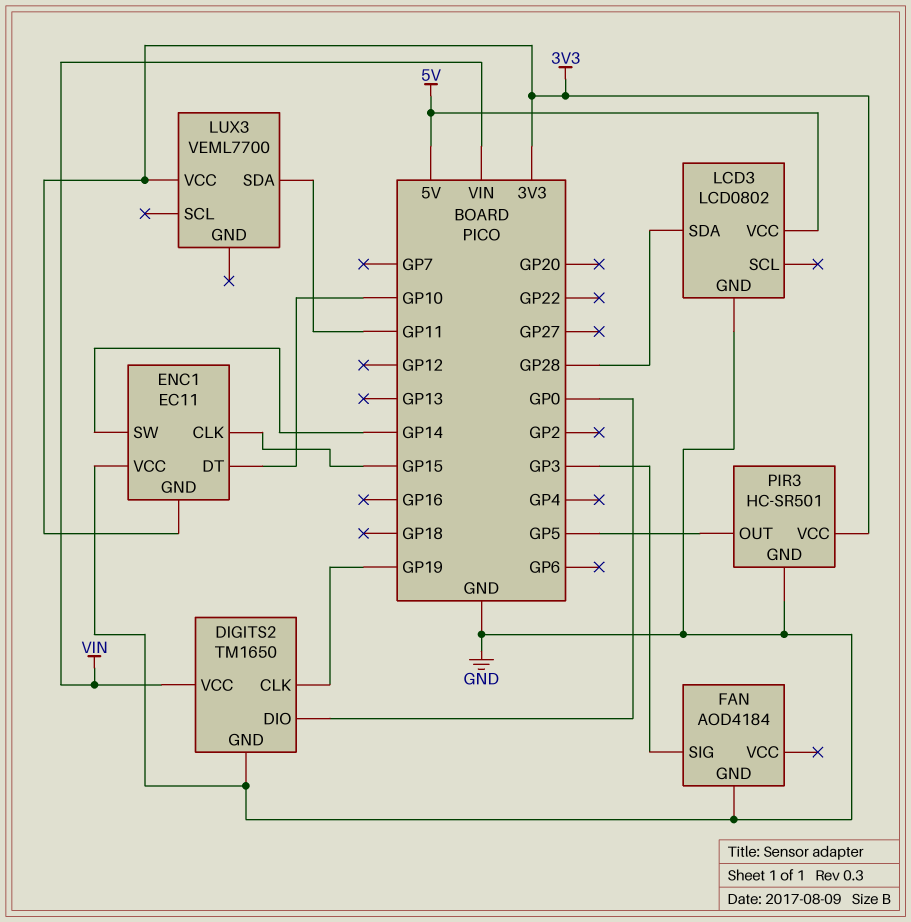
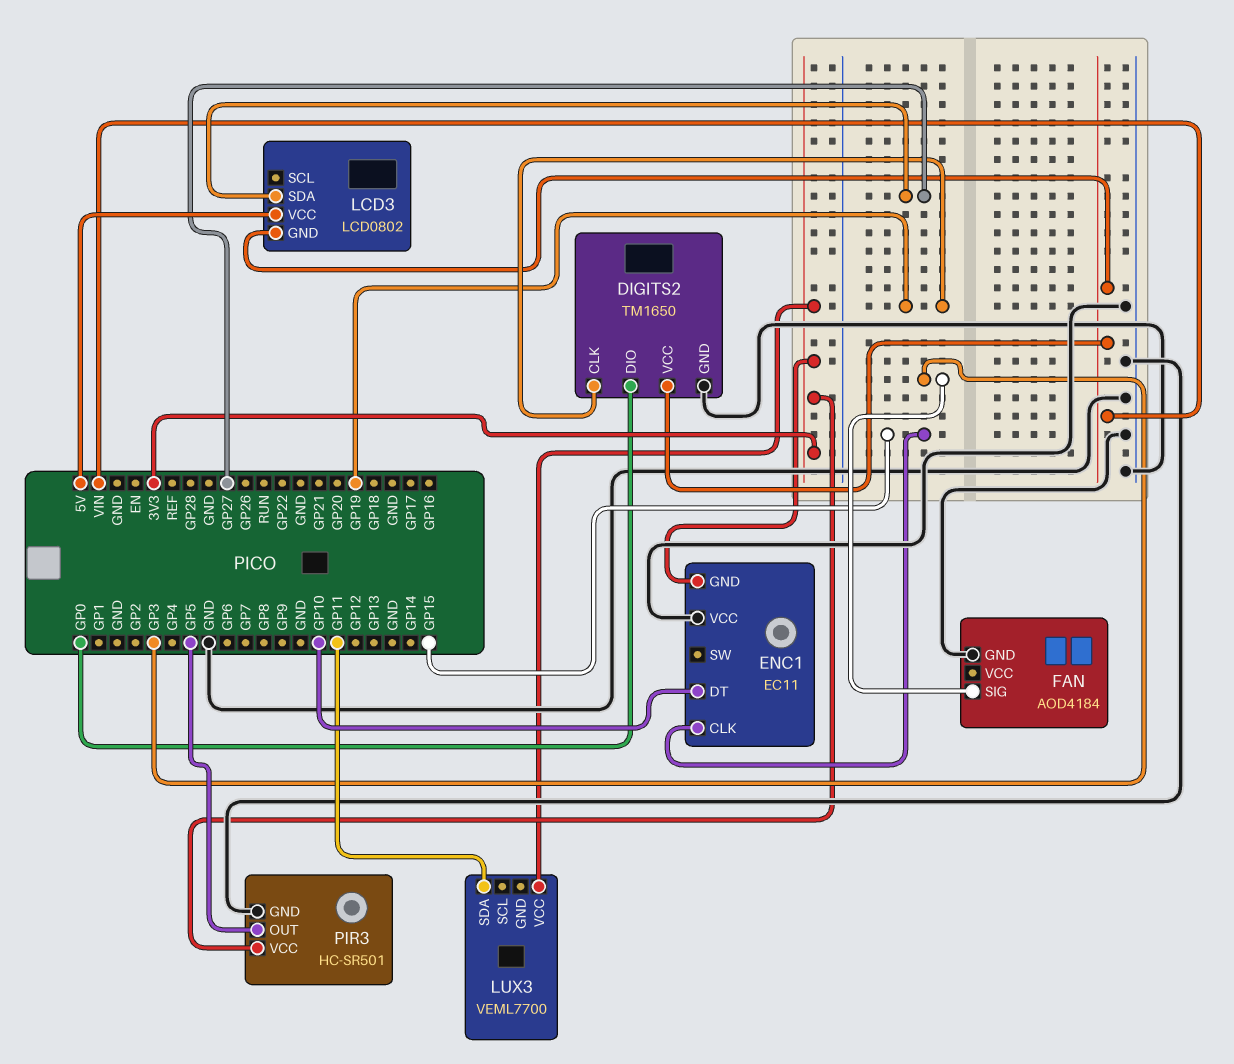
ENC1 pin SW: GP14 -> none
LCD3 pin GND: GND -> VIN
LCD3 pin SDA: GP28 -> GP27

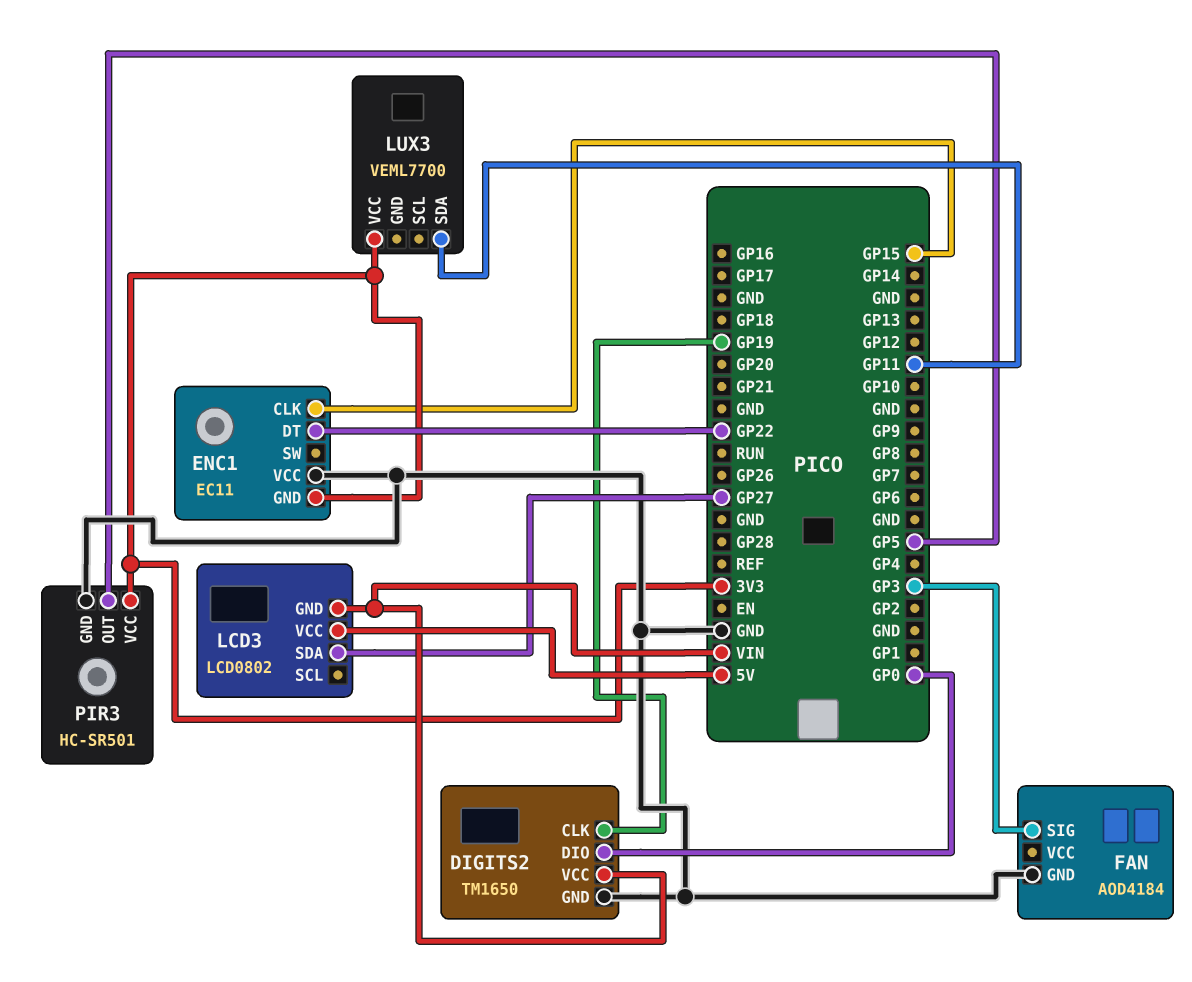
ENC1 pin DT: GP10 -> GP22

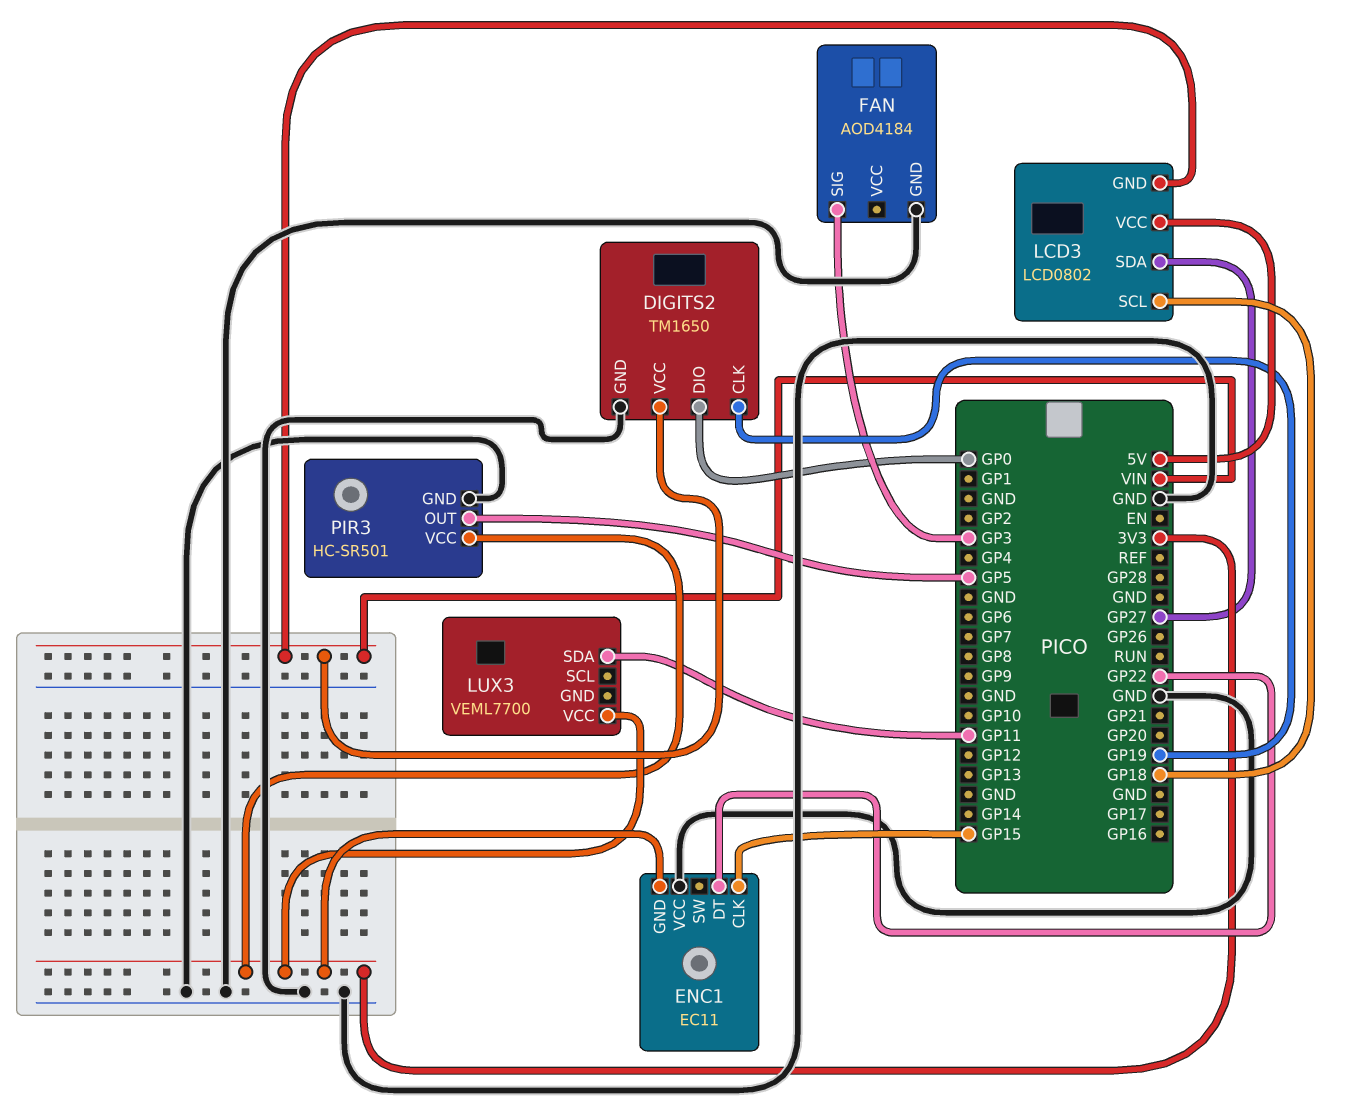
LCD3 pin SCL: none -> GP18

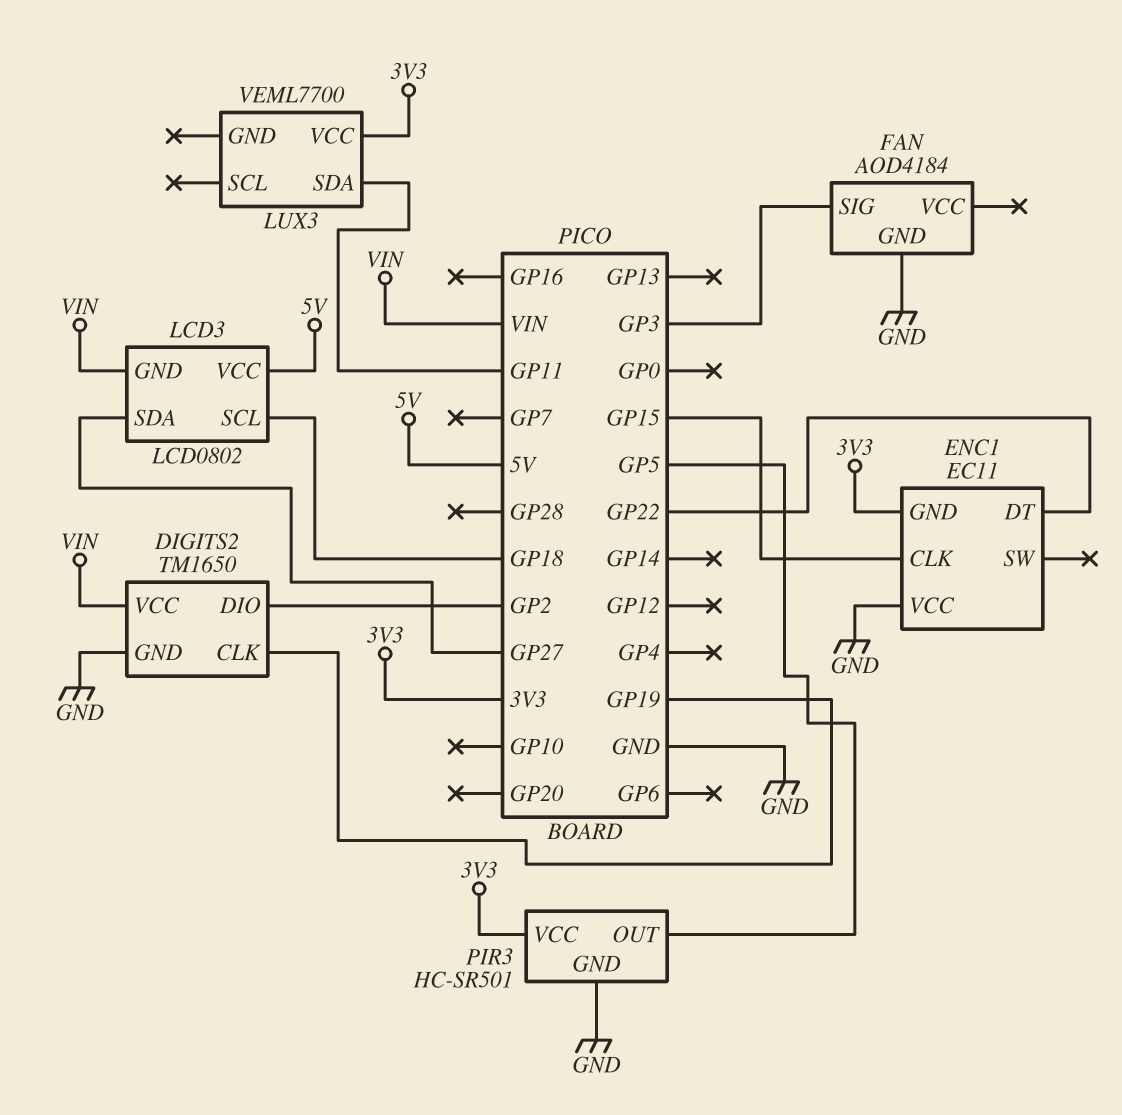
DIGITS2 pin DIO: GP0 -> GP2

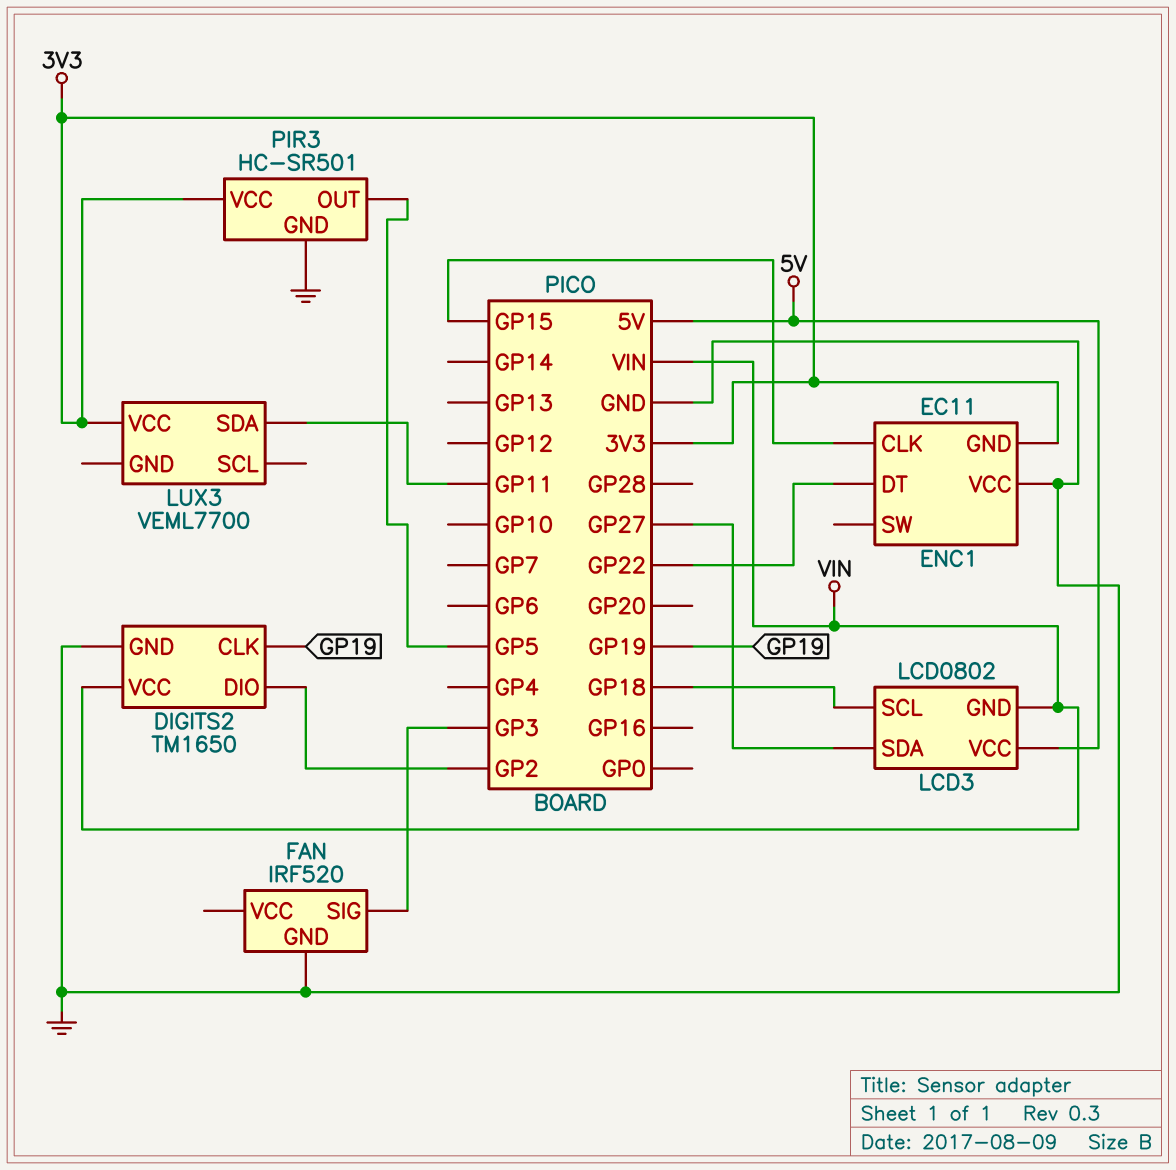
FAN: AOD4184 -> IRF520

